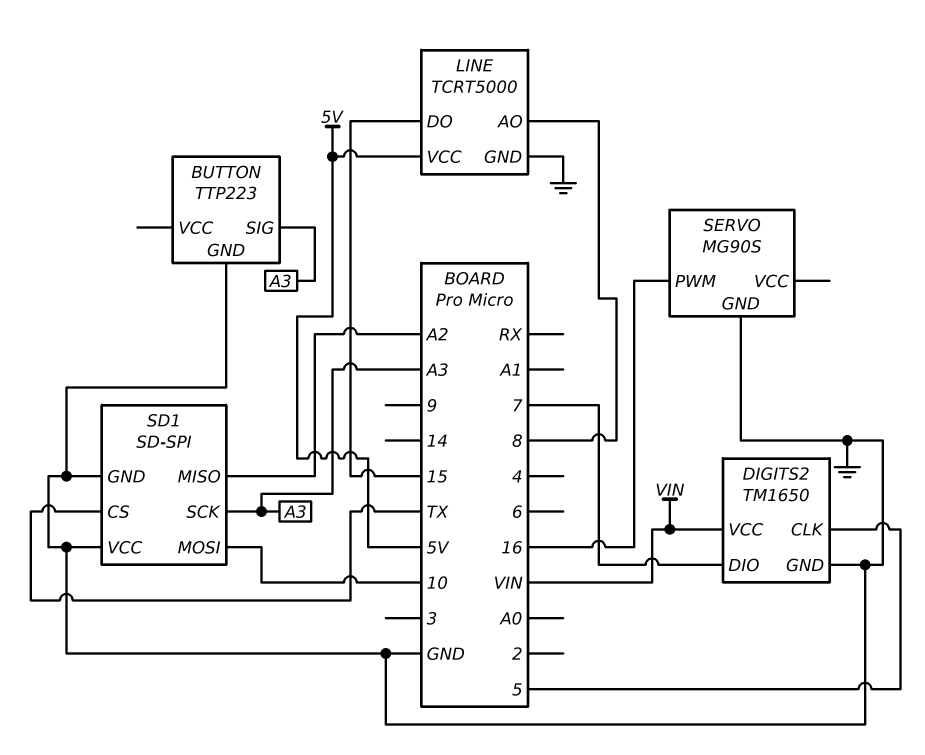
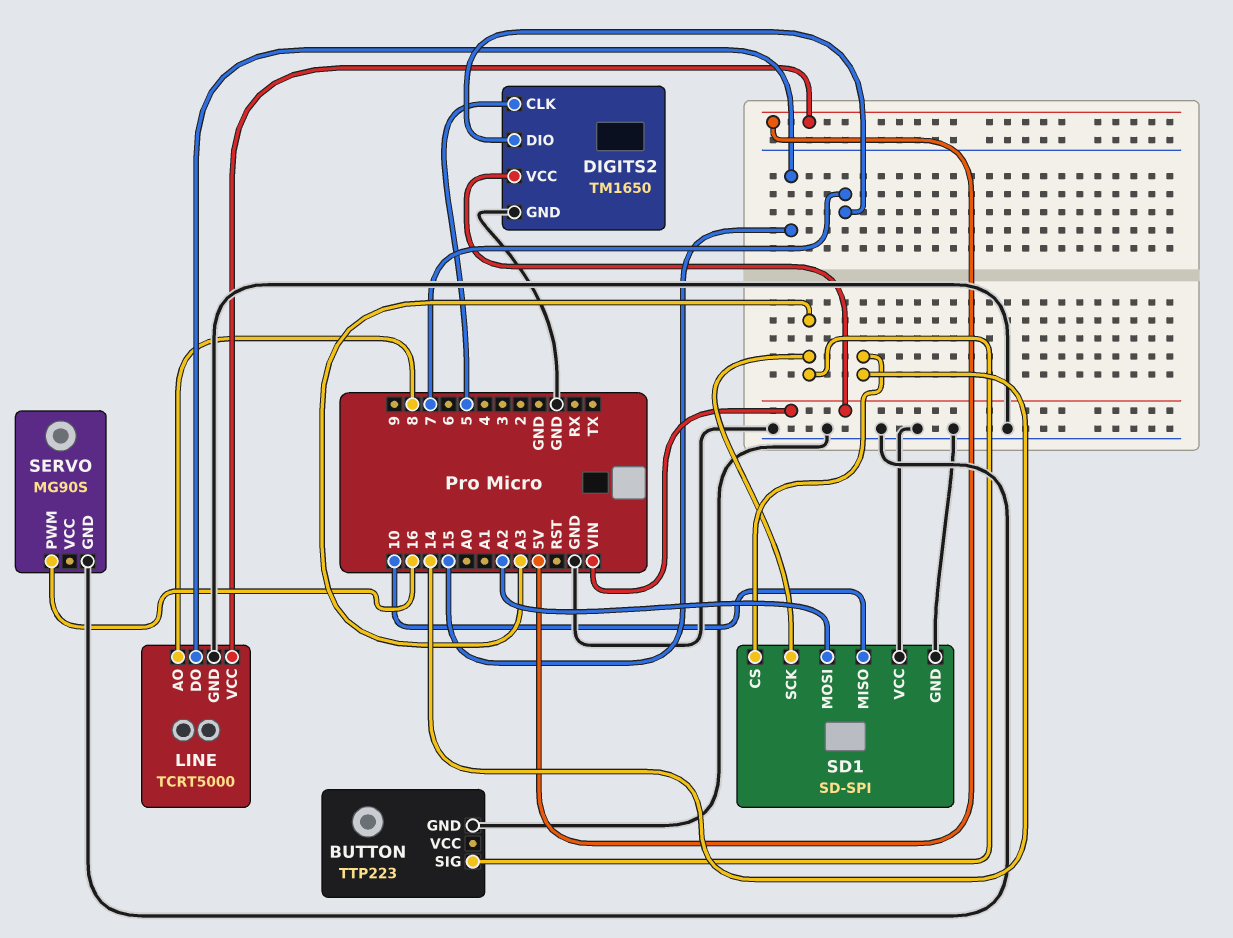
SD1 pin CS: TX -> 14
SD1 pin MISO: A2 -> 10
SD1 pin MOSI: 10 -> A2

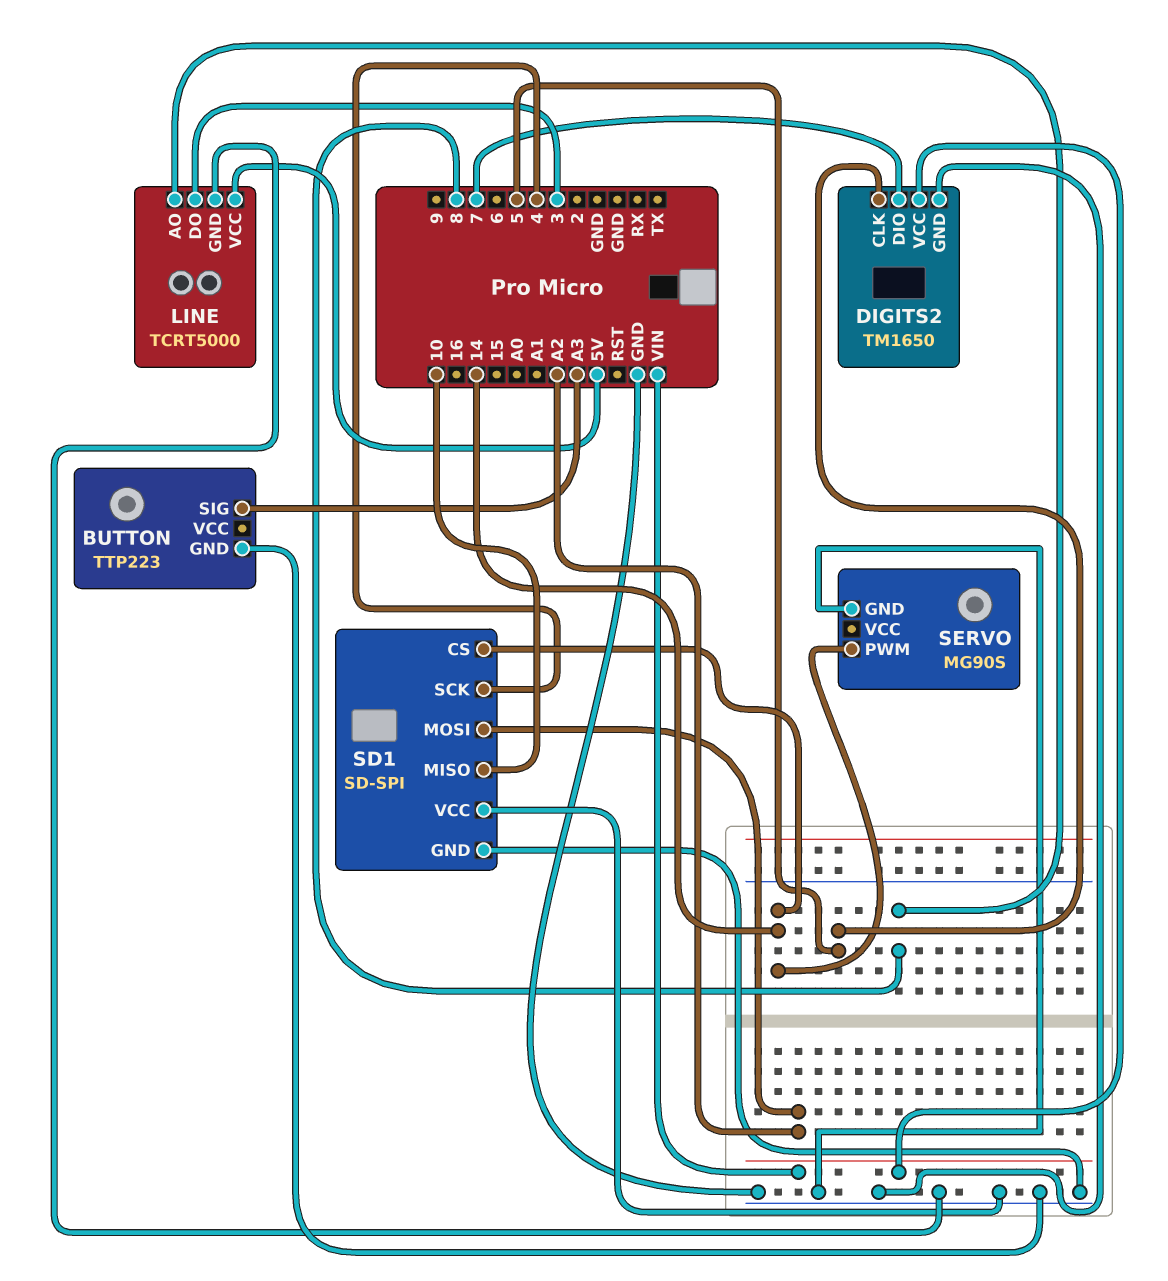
LINE pin DO: 15 -> 3
SD1 pin SCK: A3 -> 4
SERVO pin PWM: 16 -> 14

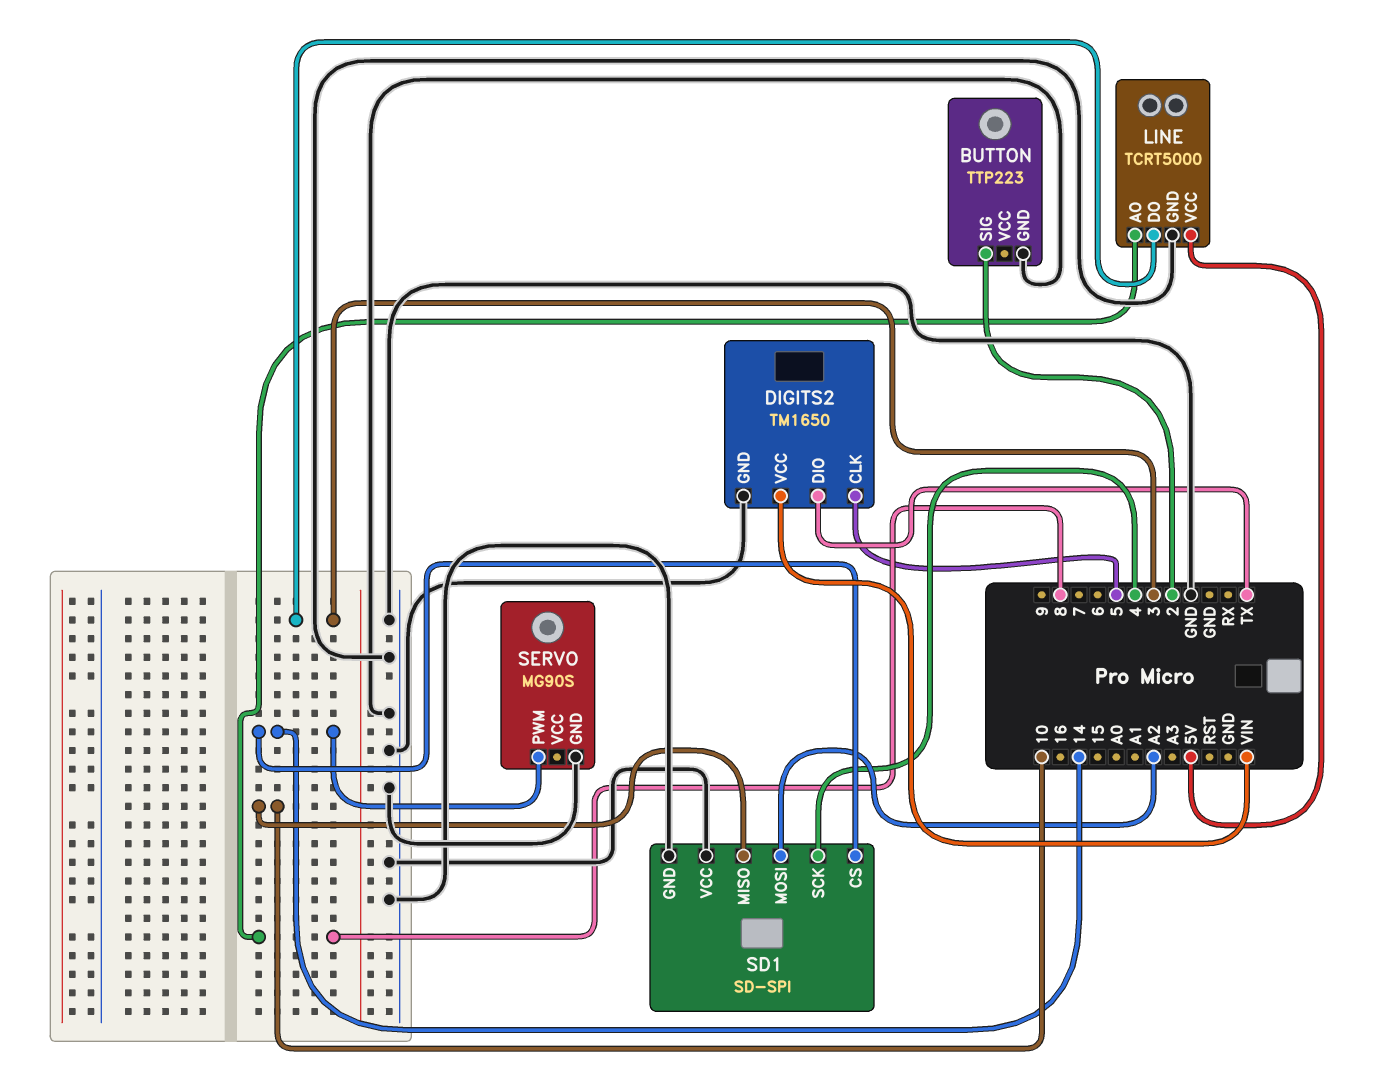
BUTTON pin SIG: A3 -> 2
DIGITS2 pin DIO: 7 -> TX

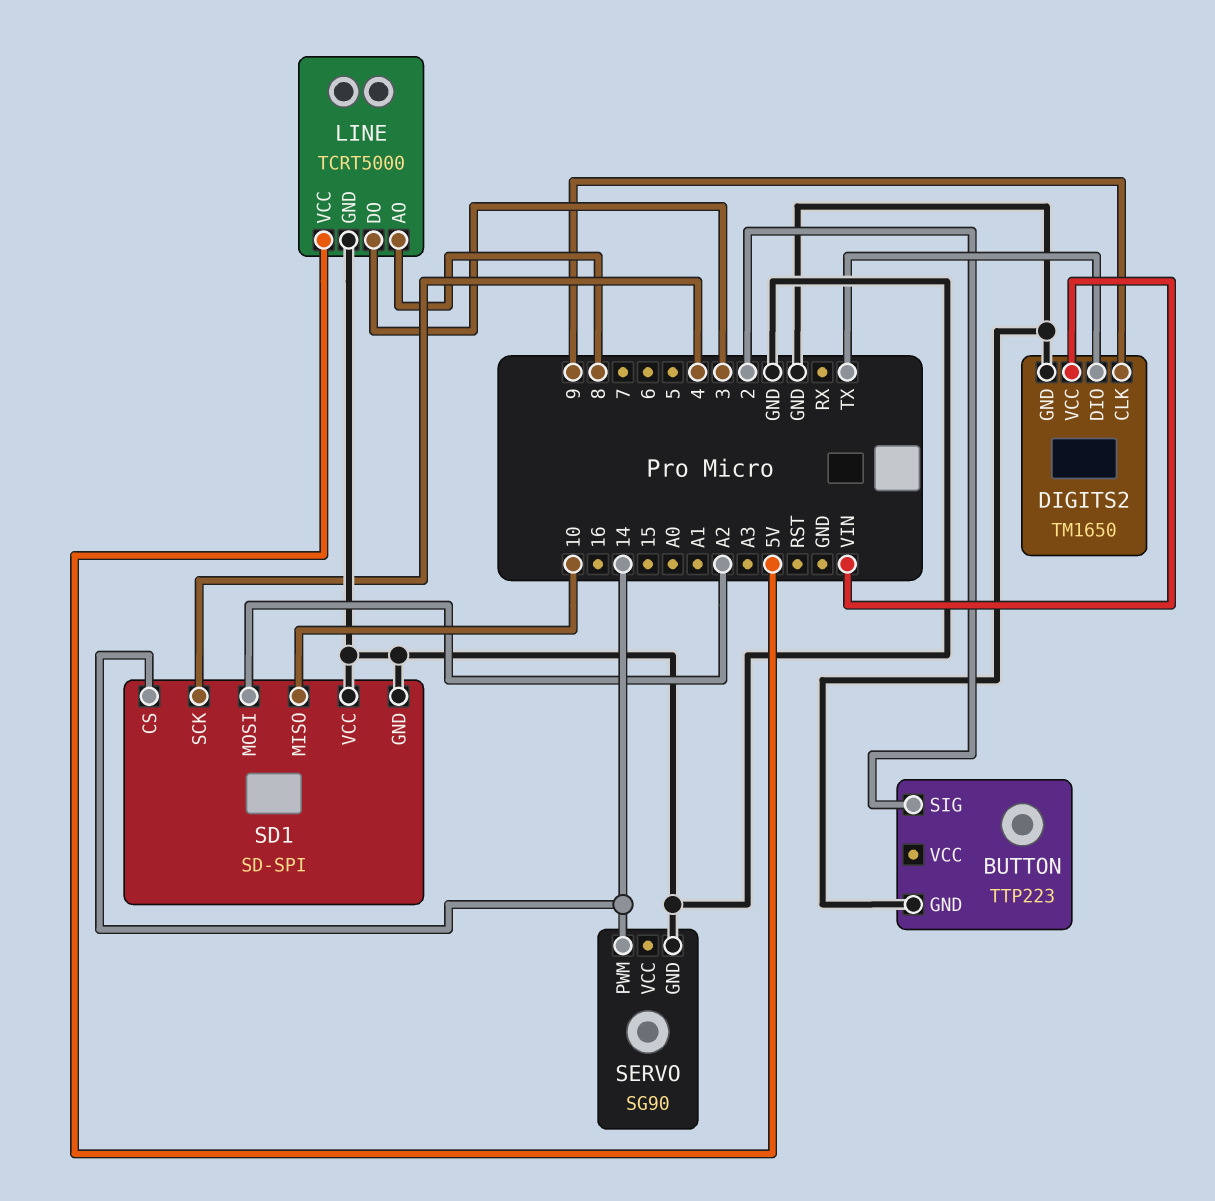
DIGITS2 pin CLK: 5 -> 9
SERVO: MG90S -> SG90

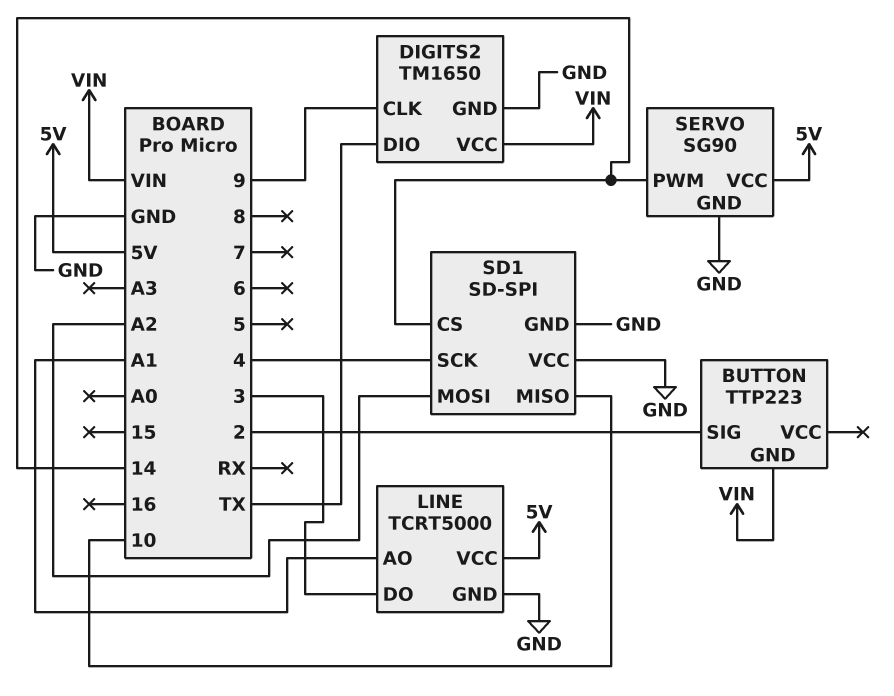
BUTTON pin GND: GND -> VIN
LINE pin AO: 8 -> A1
SERVO pin VCC: none -> 5V

